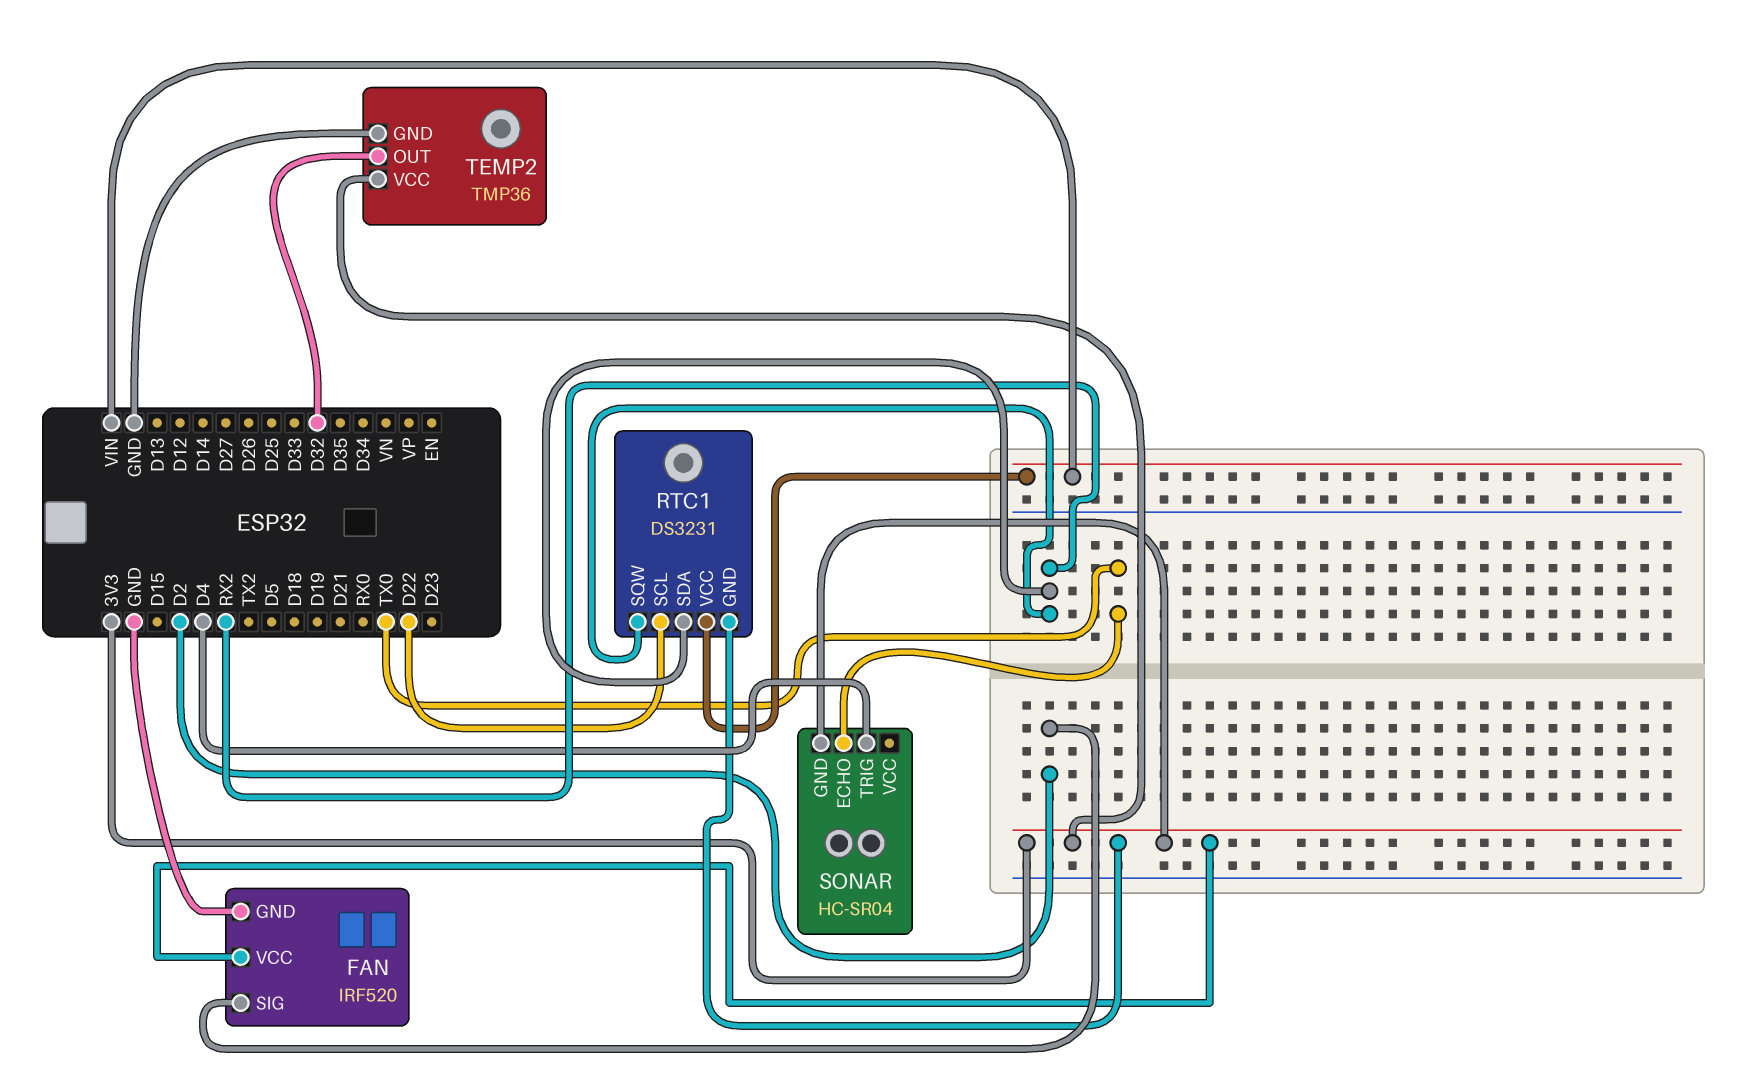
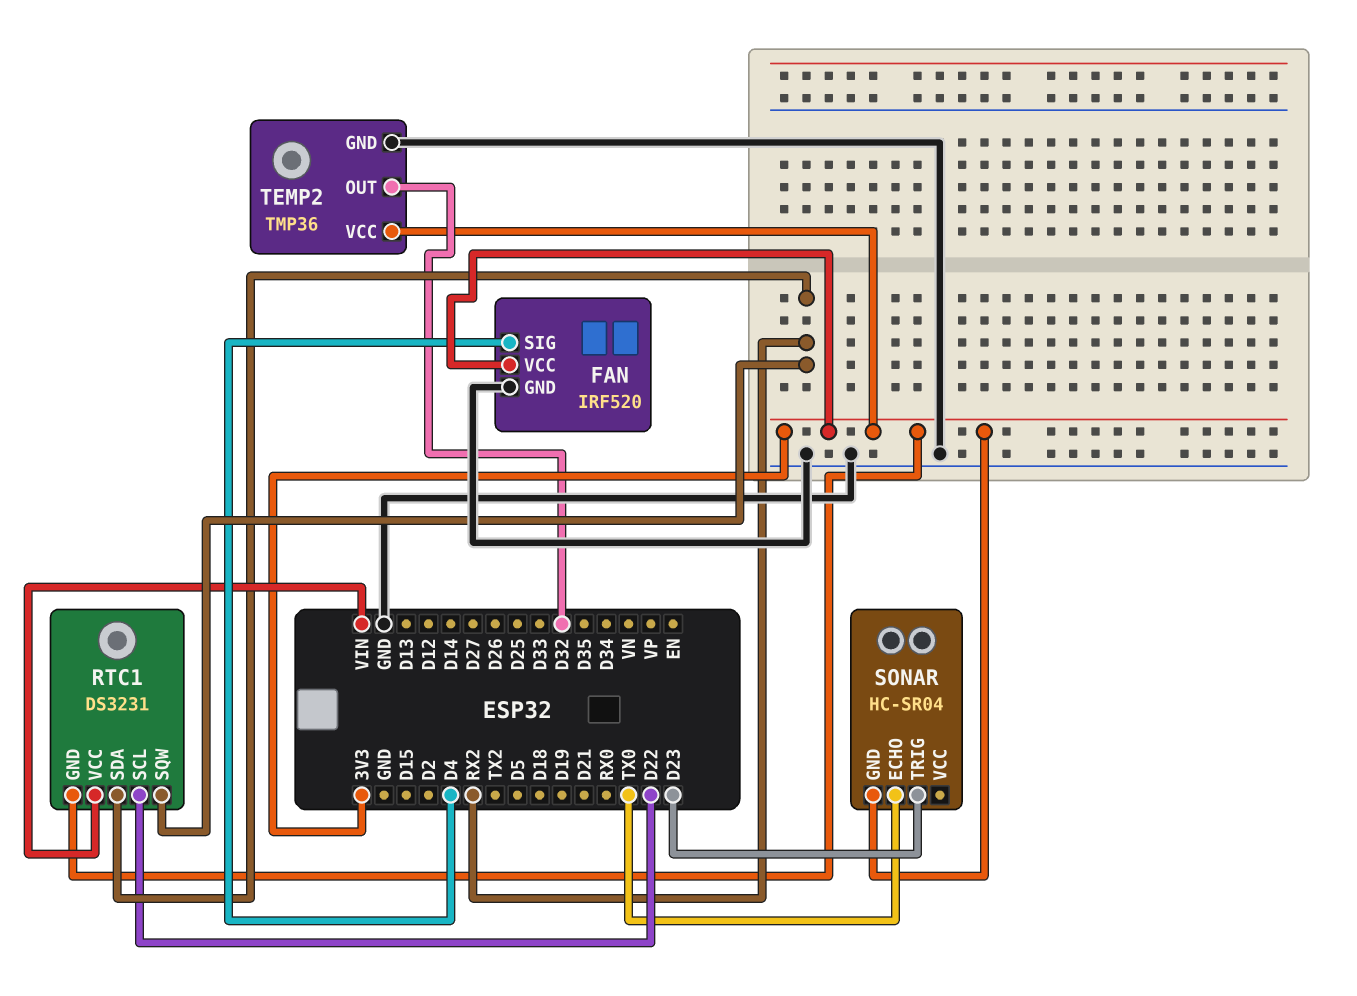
FAN pin SIG: D2 -> D4
SONAR pin TRIG: D4 -> D23

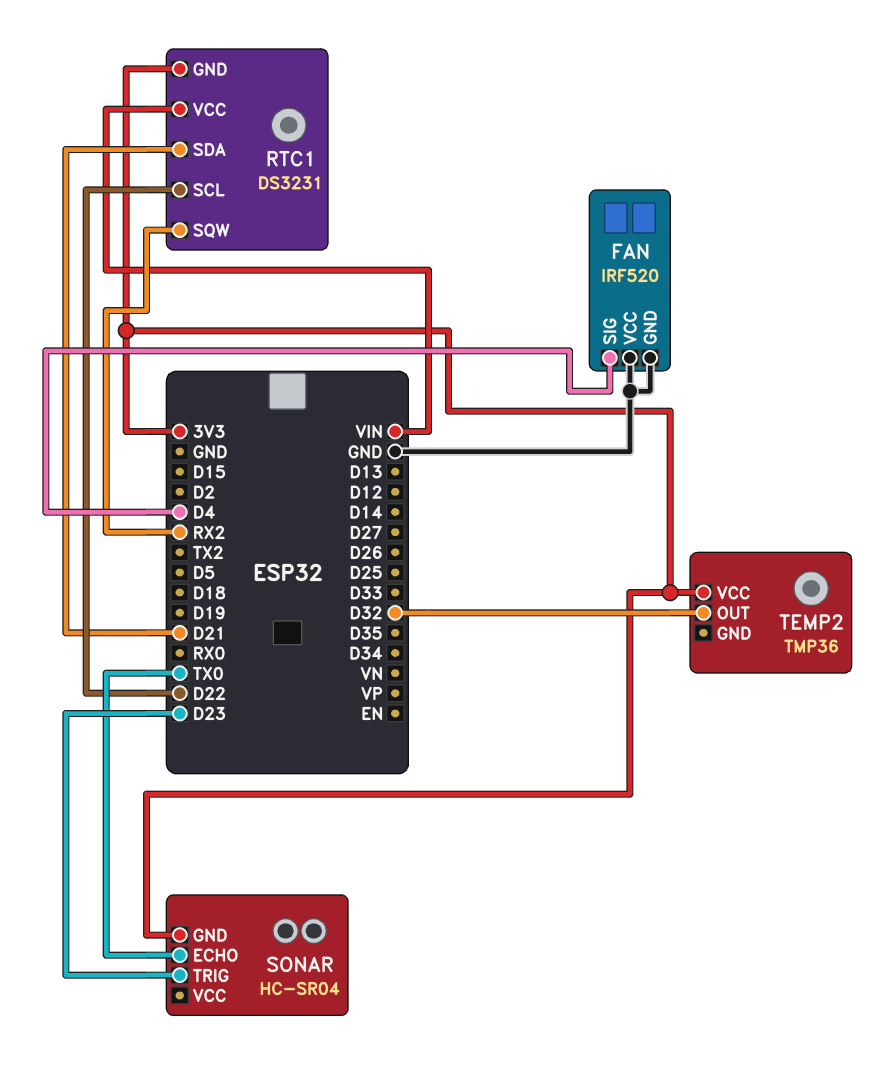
FAN pin VCC: 3V3 -> GND
RTC1 pin SDA: RX2 -> D21
TEMP2 pin GND: GND -> none

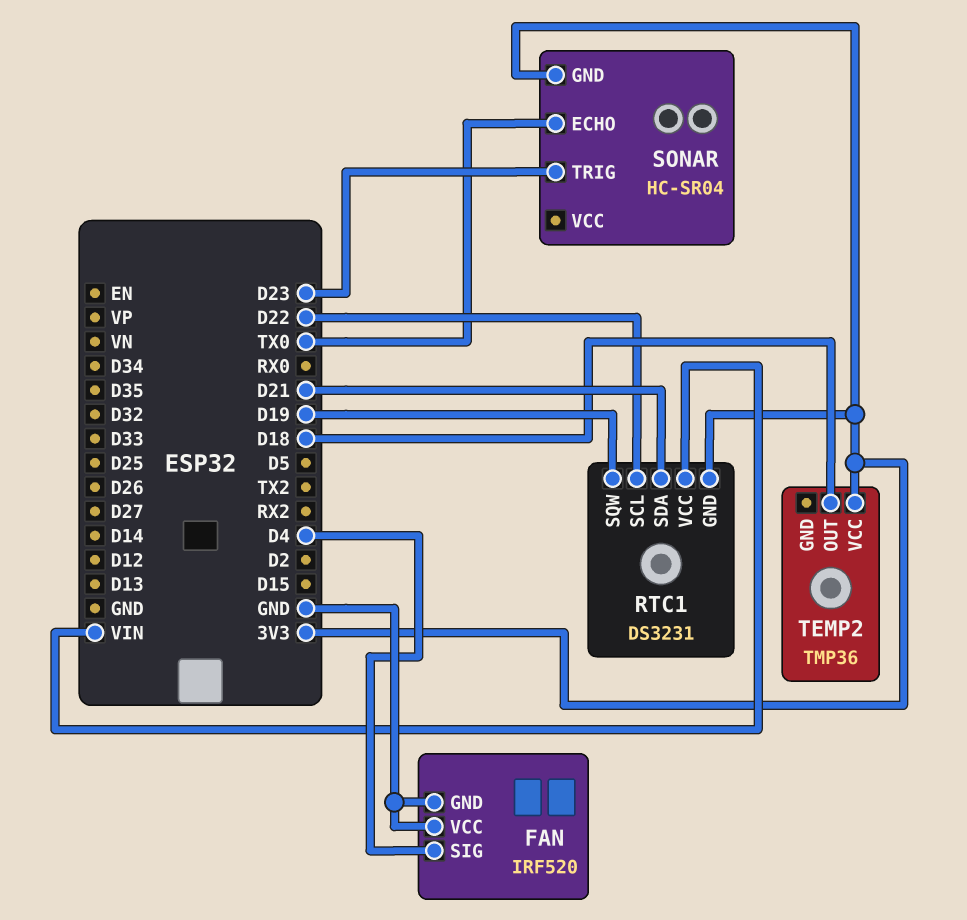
RTC1 pin SQW: RX2 -> D19
TEMP2 pin OUT: D32 -> D18

